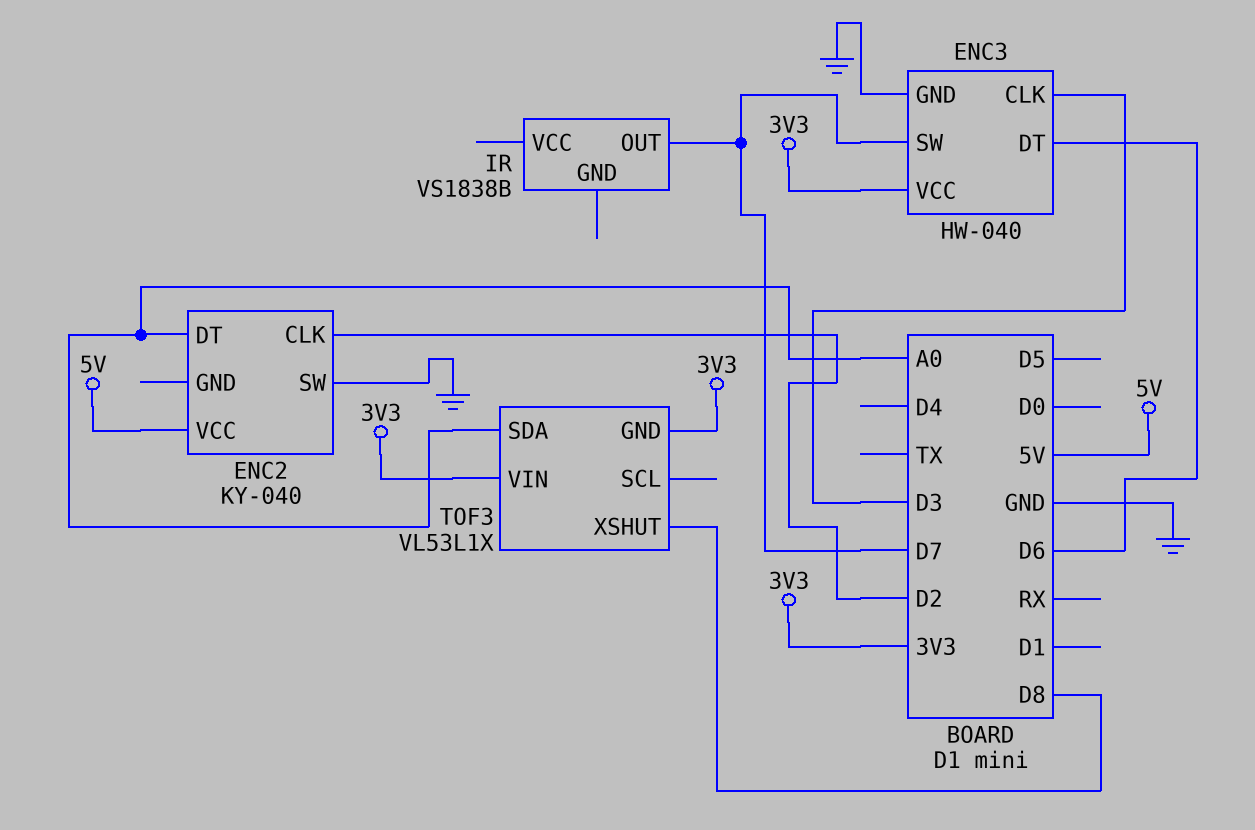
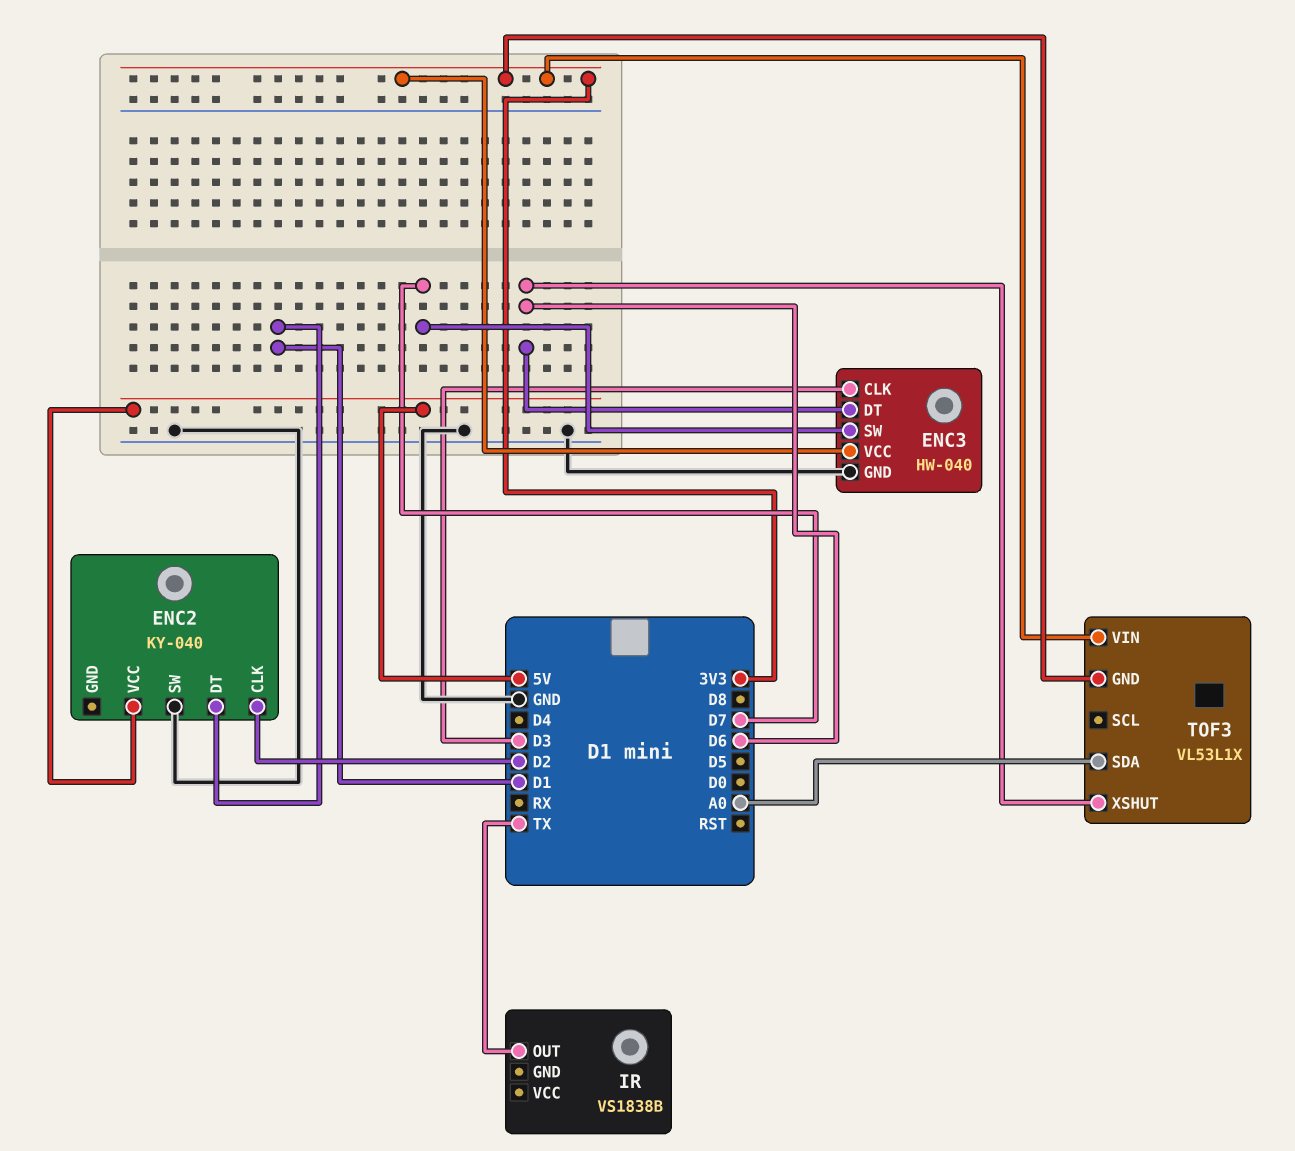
ENC2 pin DT: A0 -> D1
IR pin OUT: D7 -> TX
TOF3 pin XSHUT: D8 -> D6

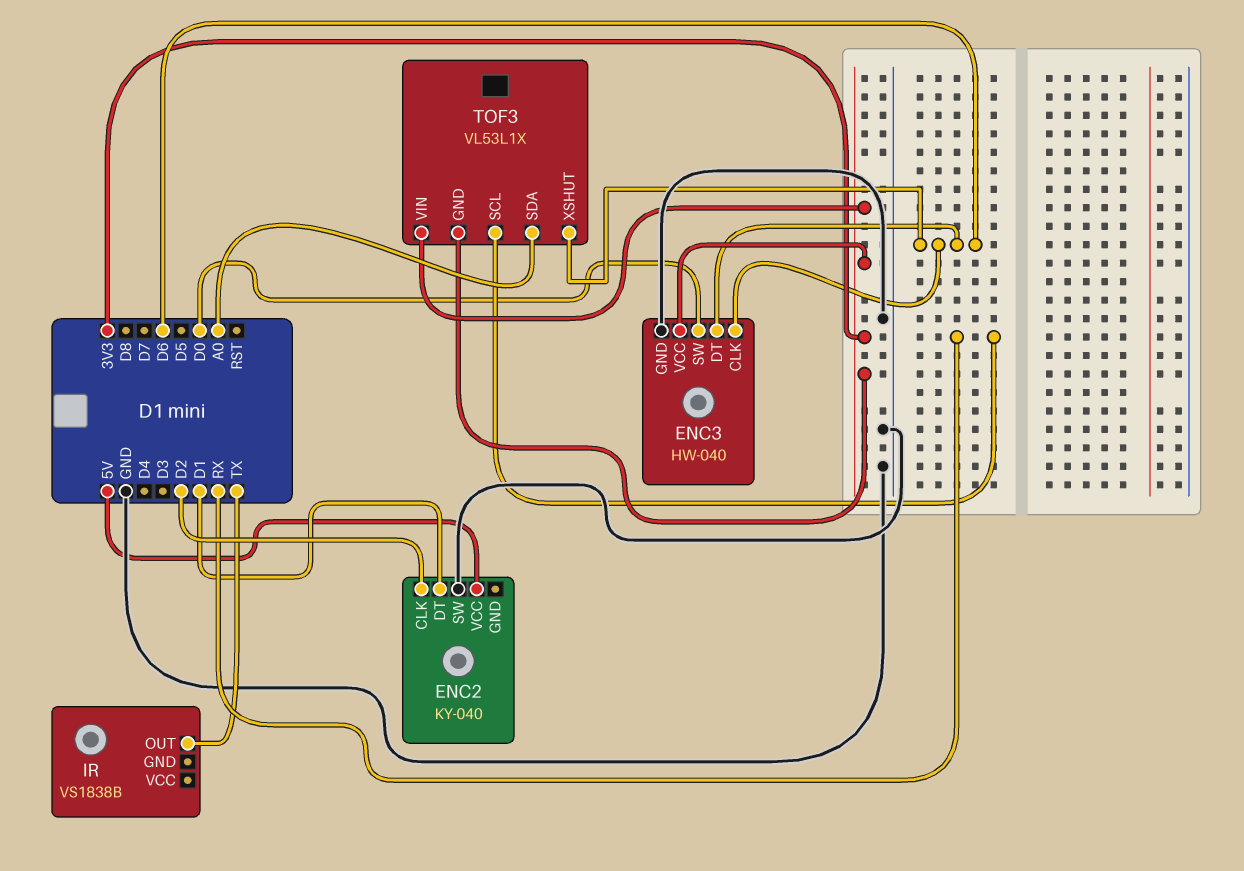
ENC3 pin CLK: D3 -> D6
ENC3 pin SW: D7 -> D0
TOF3 pin SCL: none -> RX

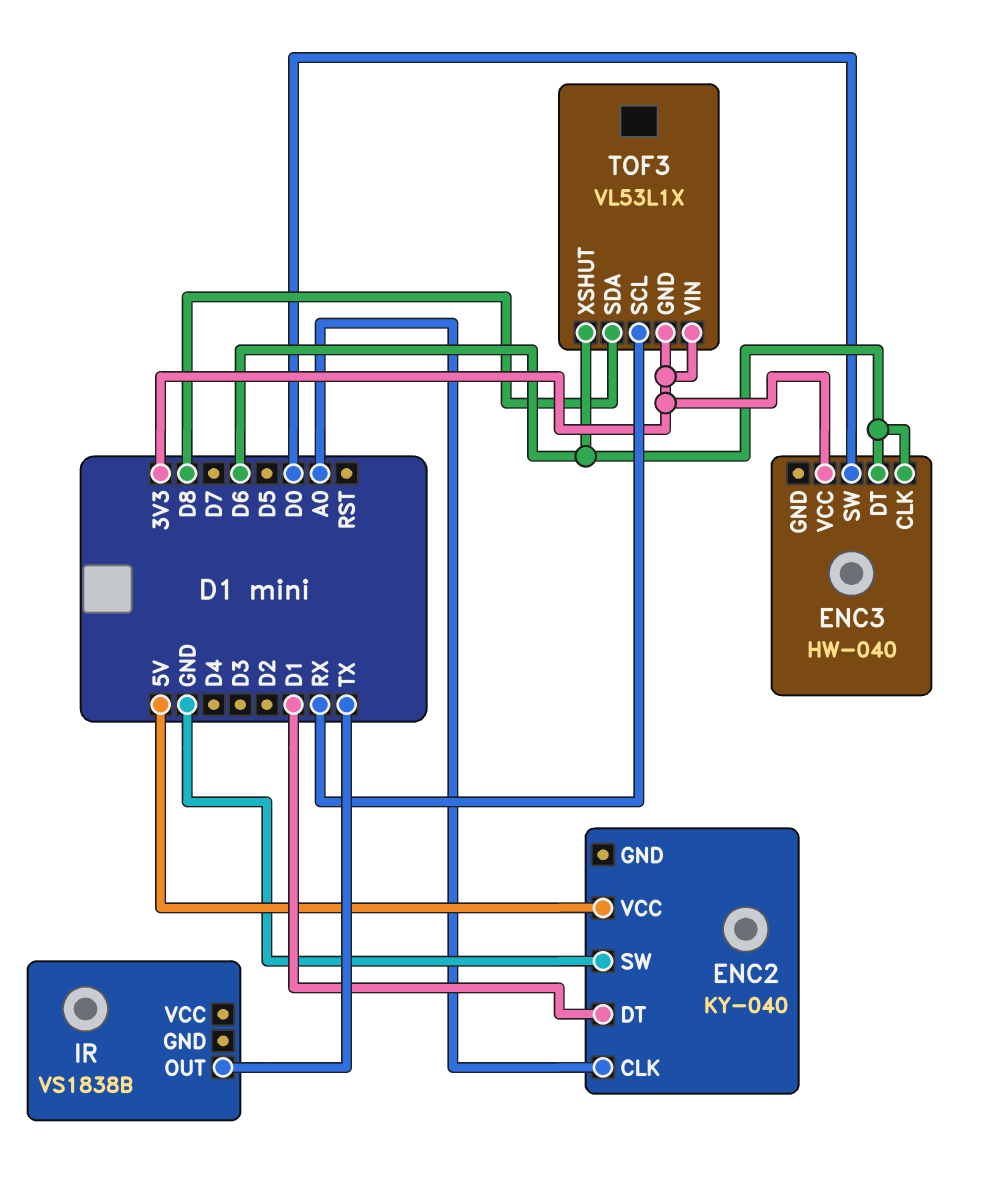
ENC2 pin CLK: D2 -> A0
ENC3 pin GND: GND -> none
TOF3 pin SDA: A0 -> D8

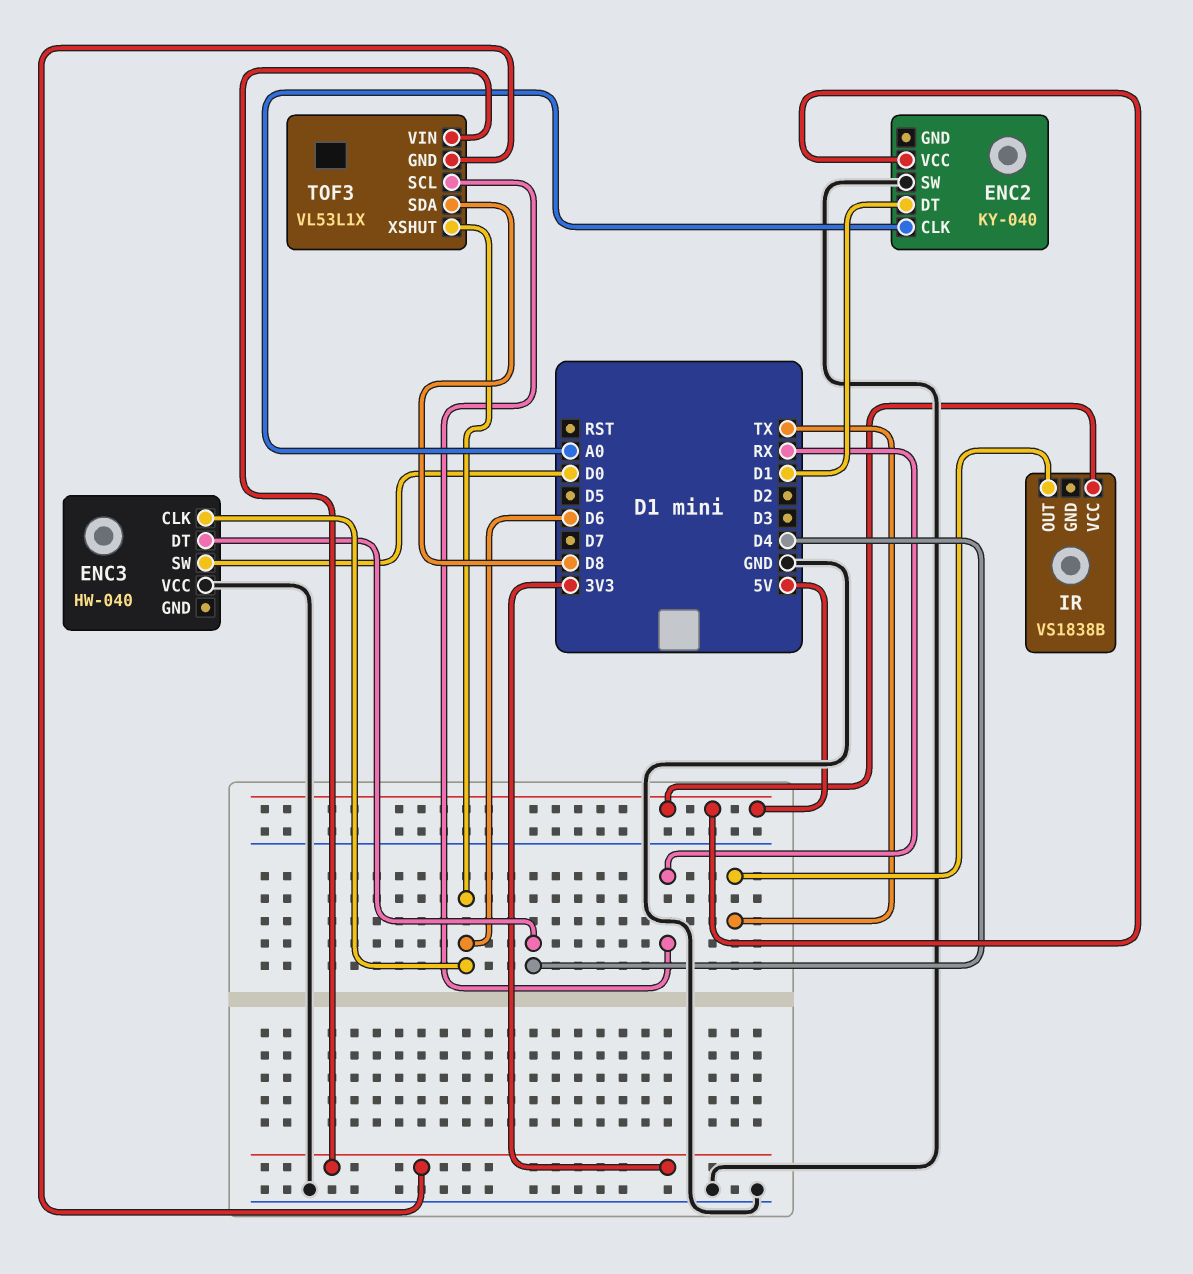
ENC3 pin DT: D6 -> D4
ENC3 pin VCC: 3V3 -> GND
IR pin VCC: none -> 5V

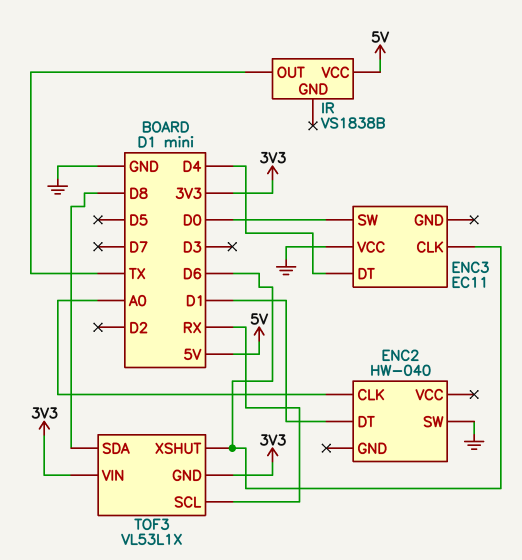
ENC2: KY-040 -> HW-040
ENC2 pin VCC: 5V -> none
ENC3: HW-040 -> EC11

